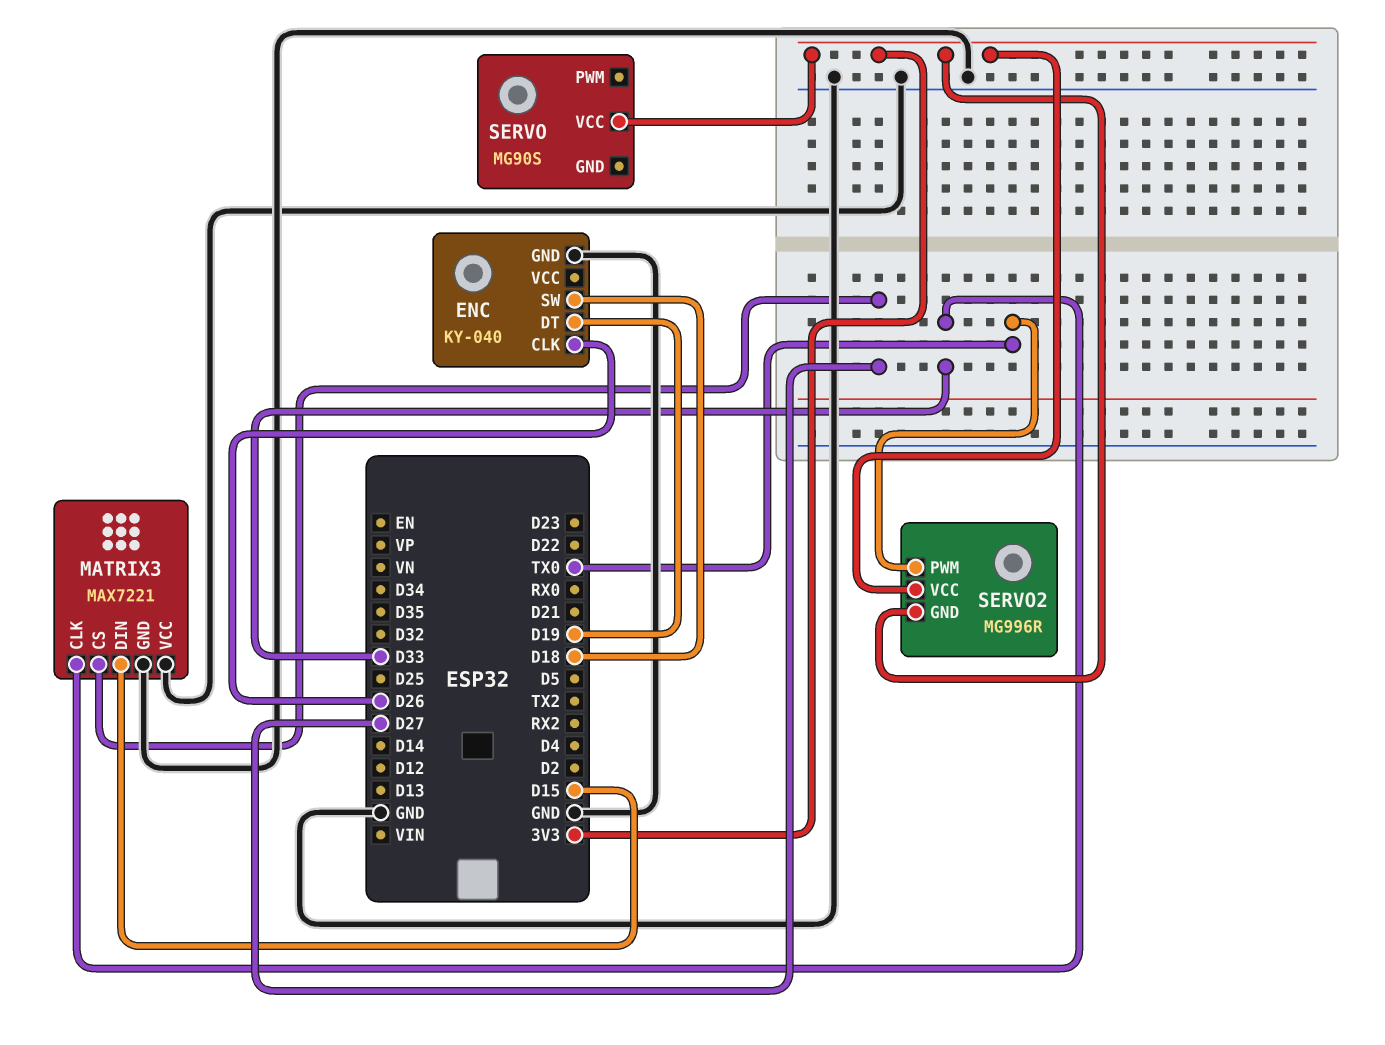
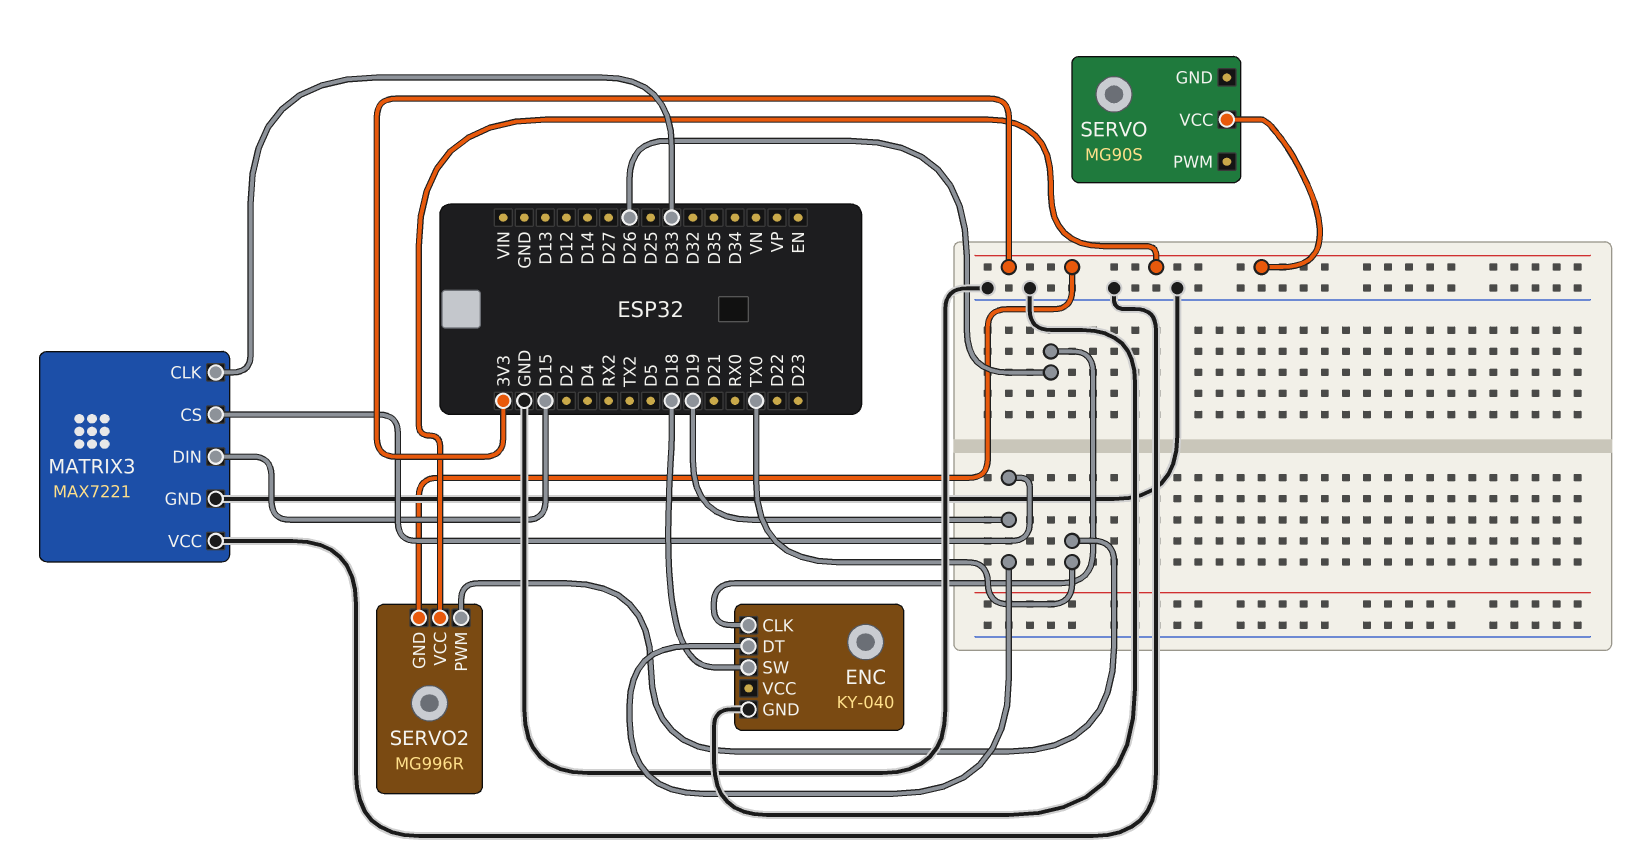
MATRIX3 pin CS: D27 -> D19

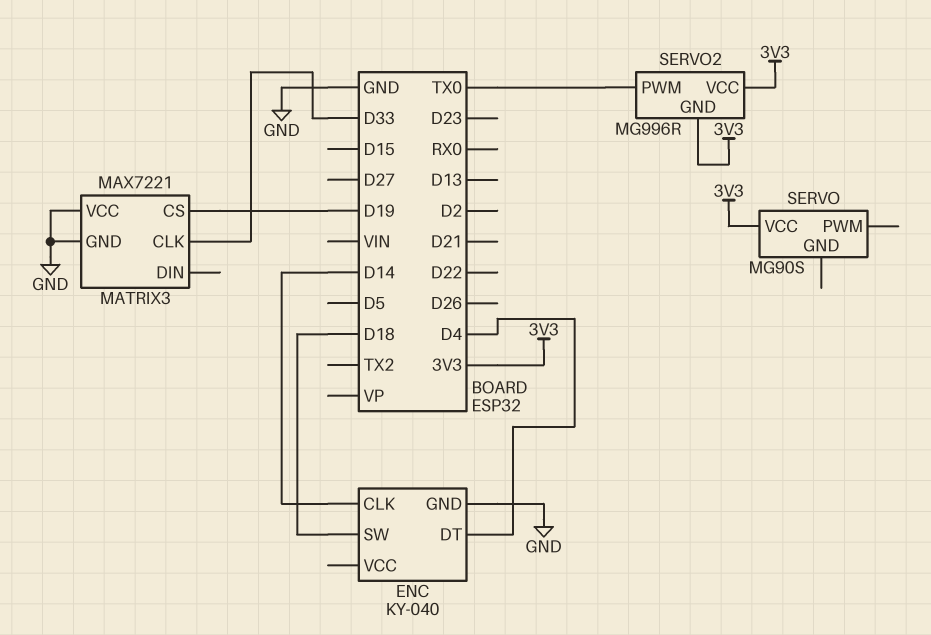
ENC pin CLK: D26 -> D14
ENC pin DT: D19 -> D4
MATRIX3 pin DIN: D15 -> none

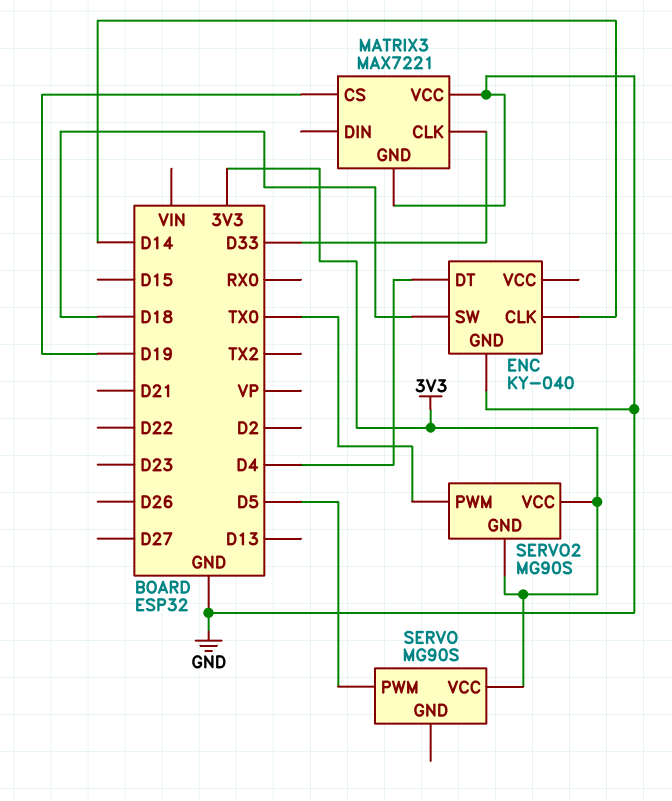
SERVO pin PWM: none -> D5
SERVO2: MG996R -> MG90S

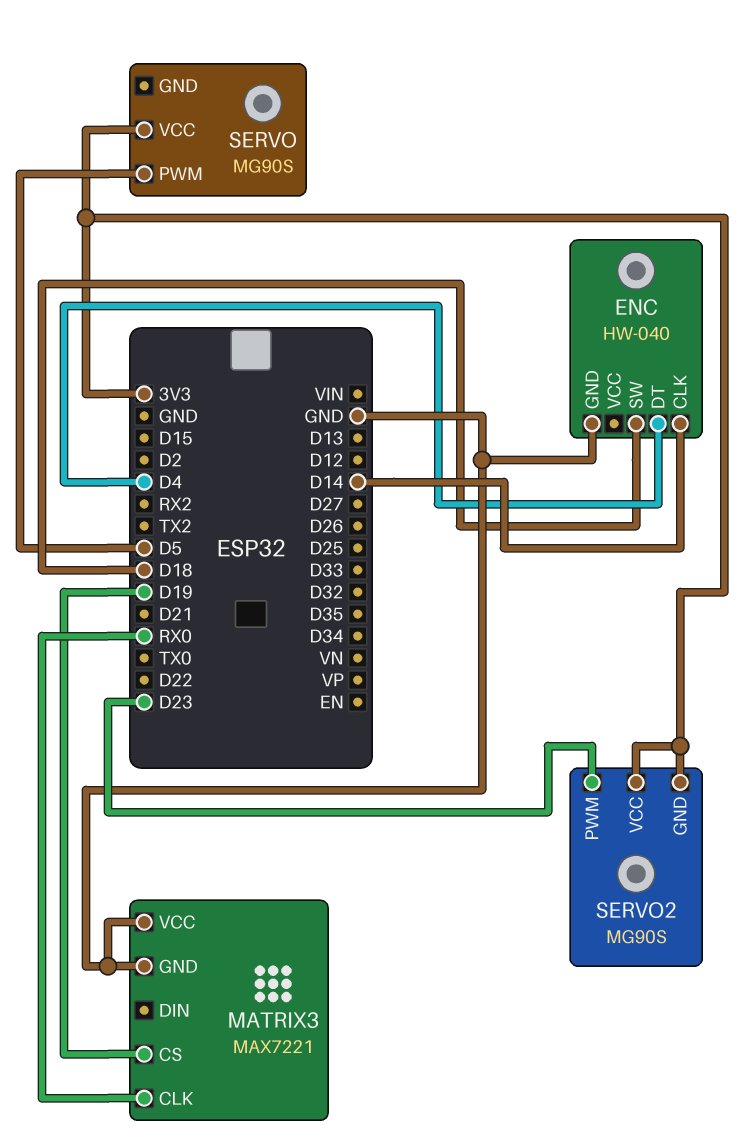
ENC: KY-040 -> HW-040
MATRIX3 pin CLK: D33 -> RX0
SERVO2 pin PWM: TX0 -> D23

